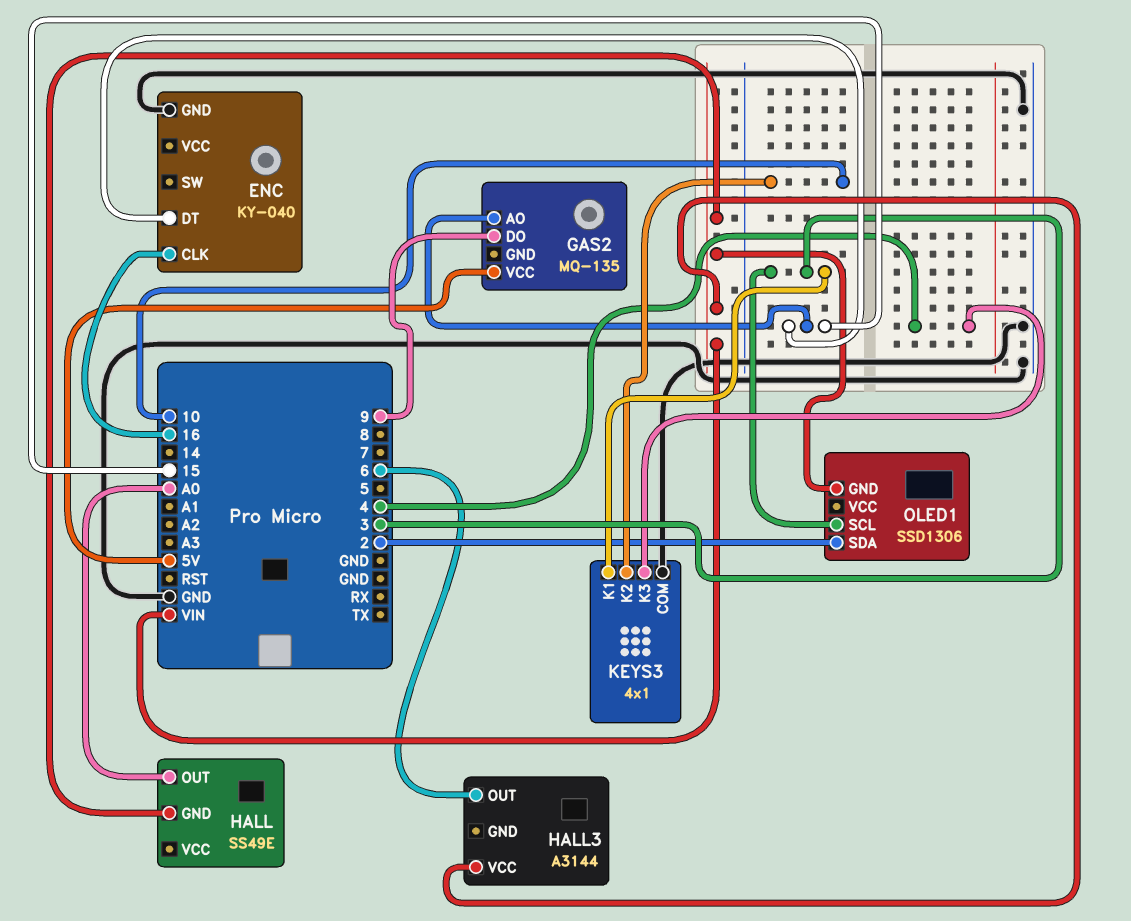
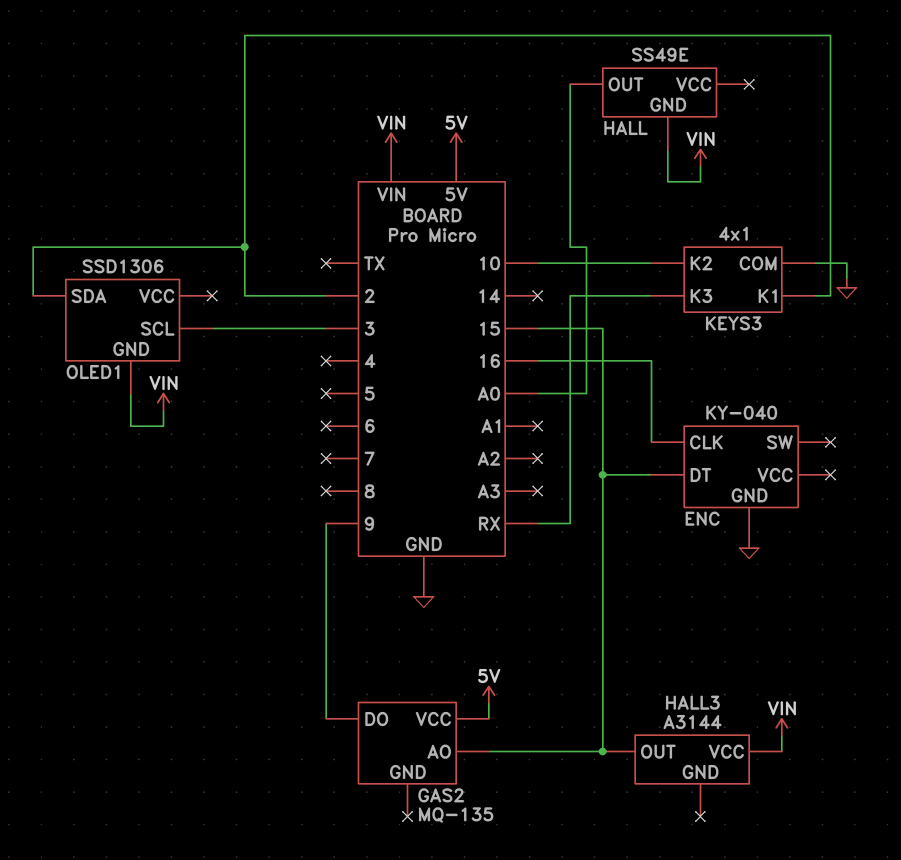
HALL3 pin OUT: 6 -> 15
KEYS3 pin K1: 3 -> 2
KEYS3 pin K3: 4 -> RX

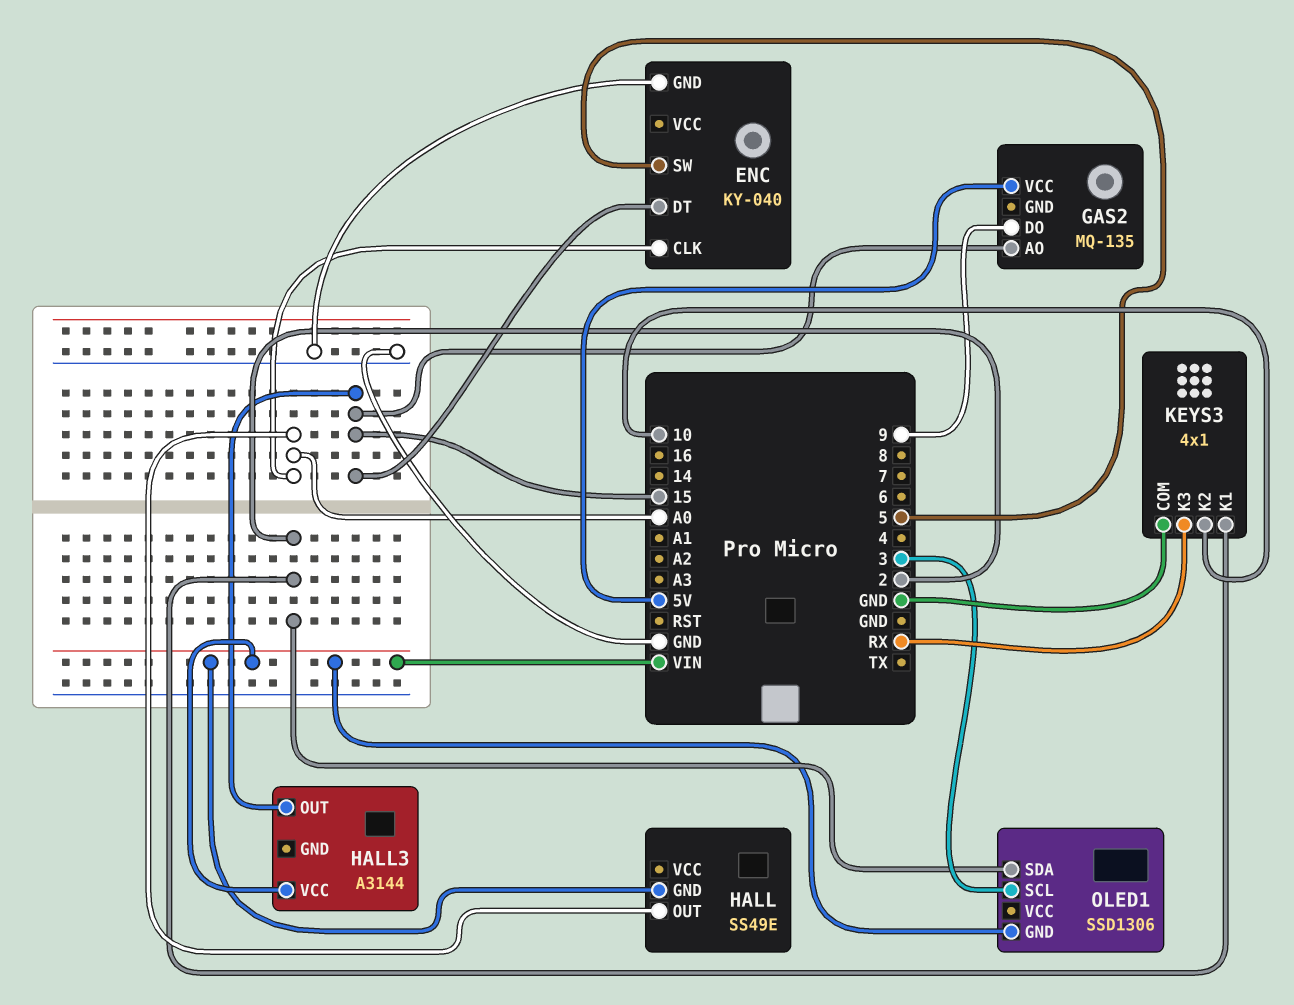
ENC pin CLK: 16 -> A0
ENC pin SW: none -> 5

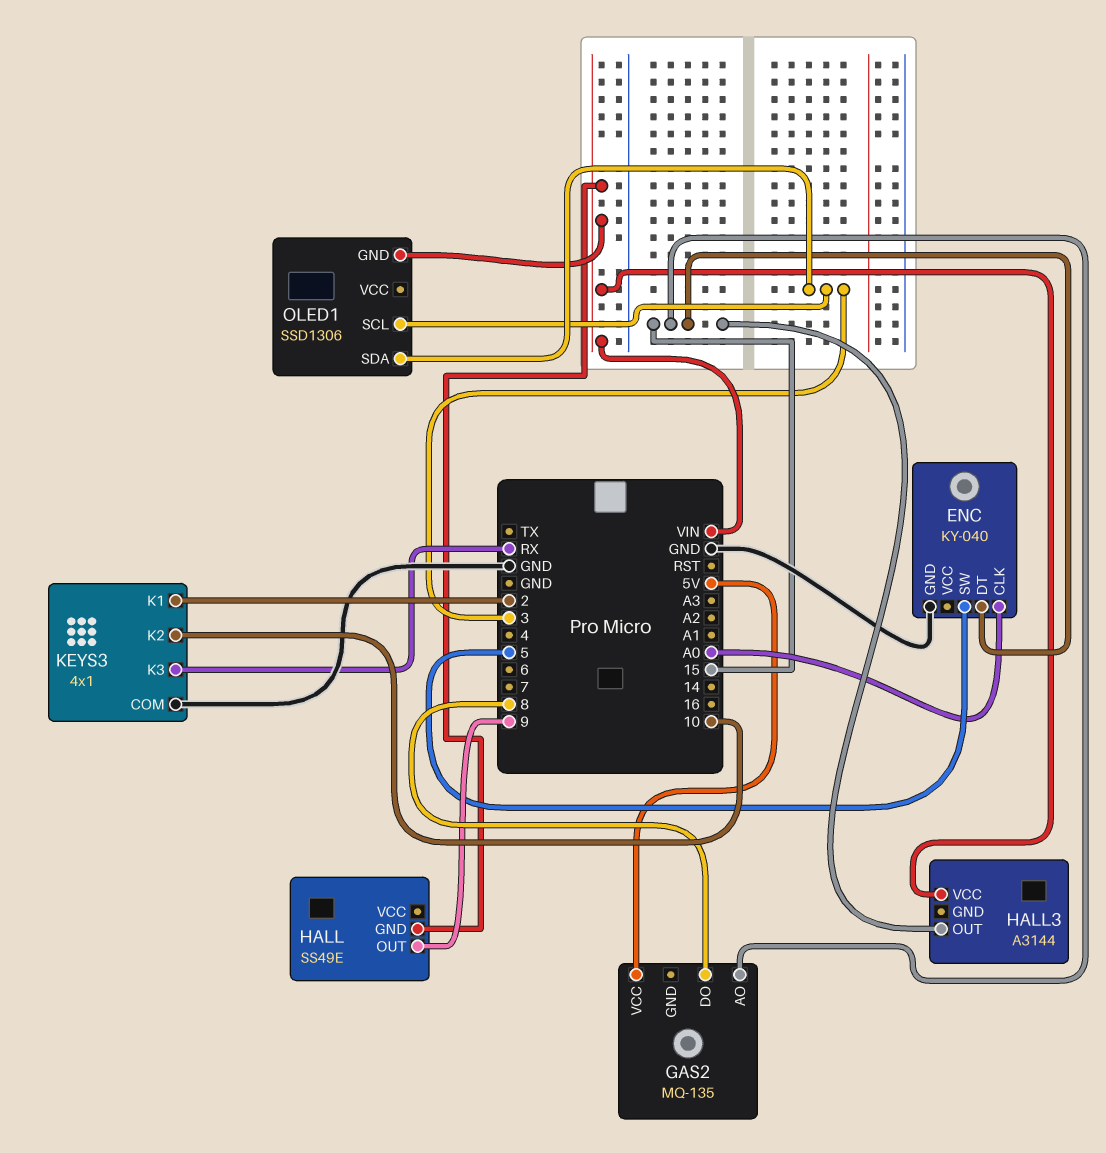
GAS2 pin DO: 9 -> 8
HALL pin OUT: A0 -> 9
OLED1 pin SDA: 2 -> 3

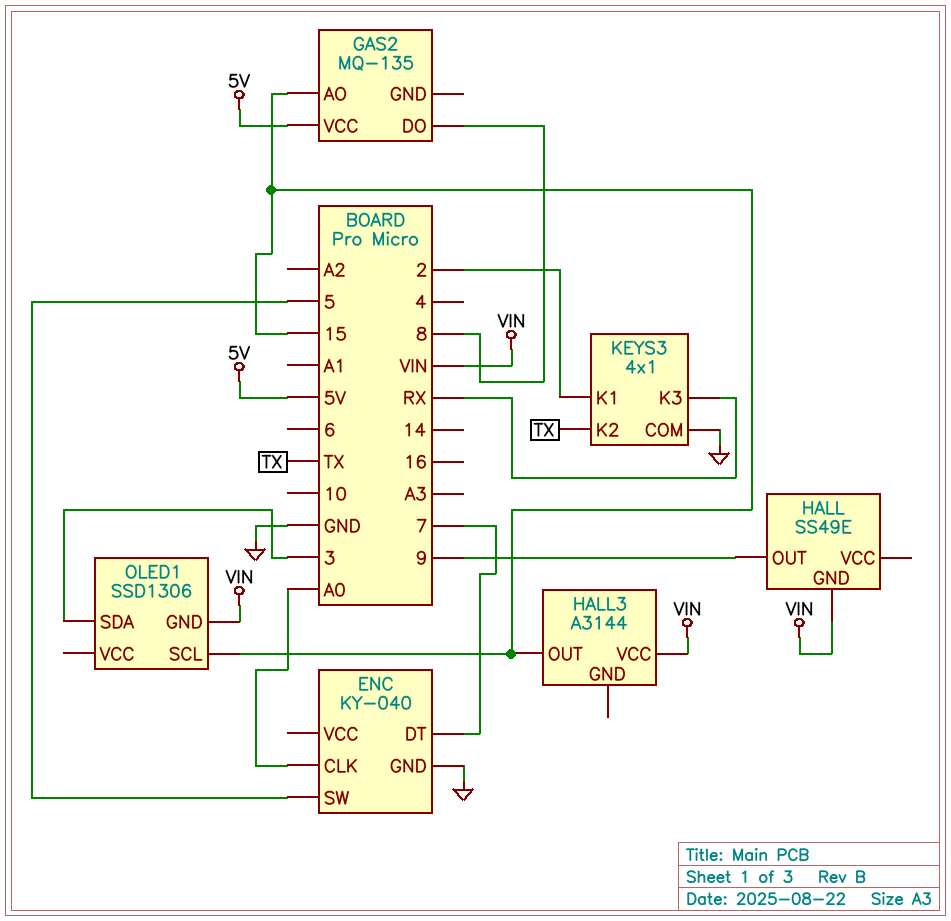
ENC pin DT: 15 -> 7
KEYS3 pin K2: 10 -> TX
OLED1 pin SCL: 3 -> 15

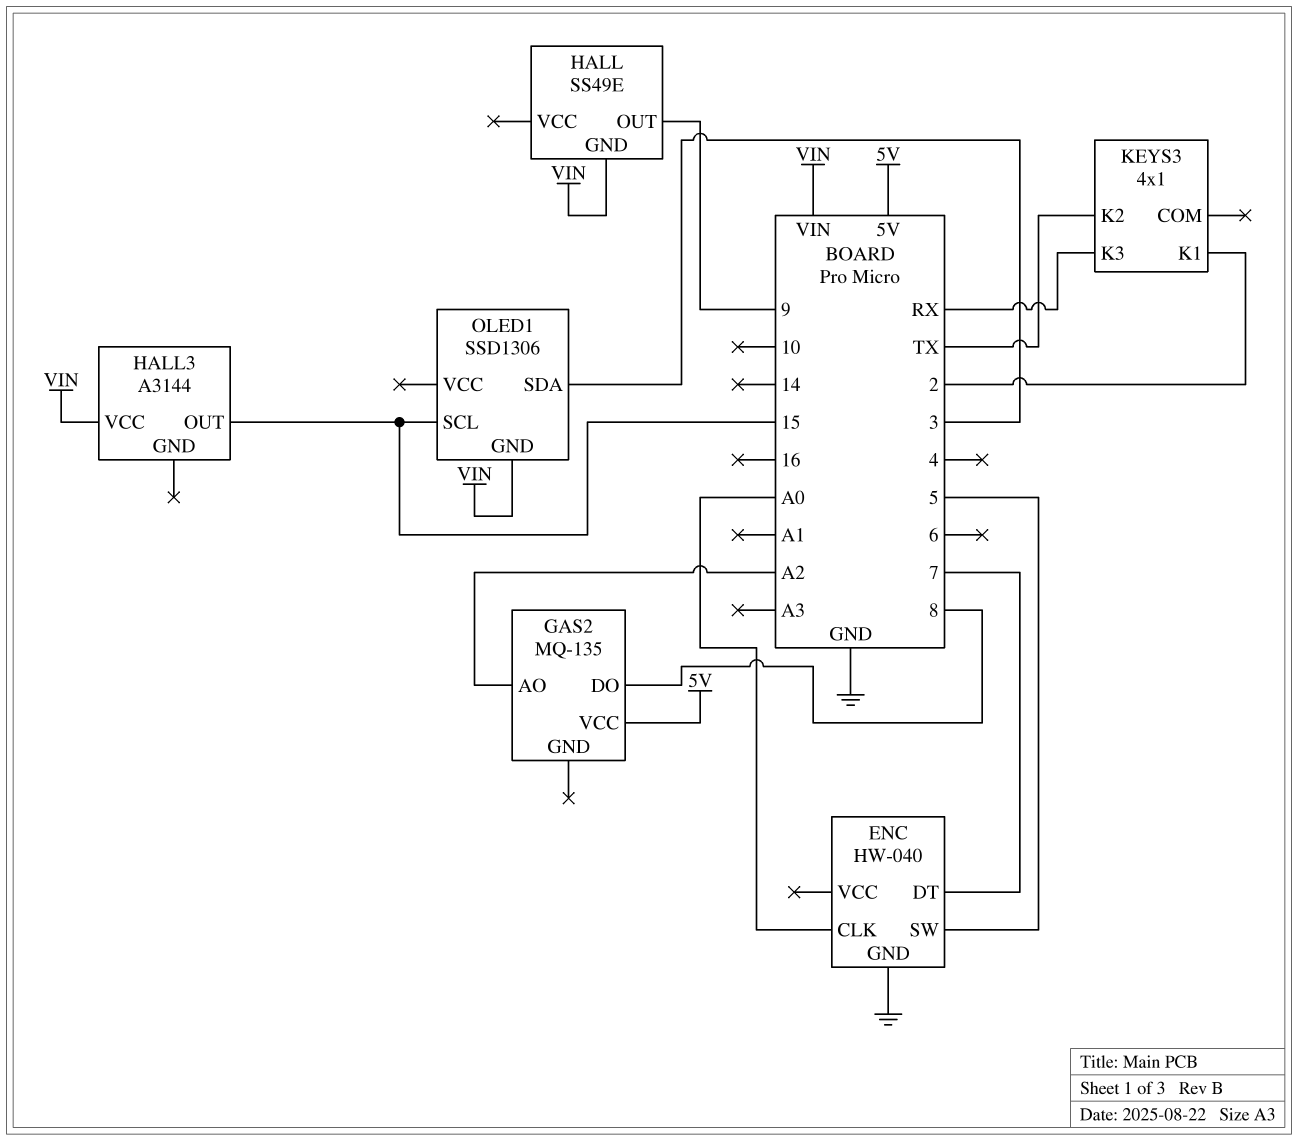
ENC: KY-040 -> HW-040
GAS2 pin AO: 15 -> A2
KEYS3 pin COM: GND -> none

